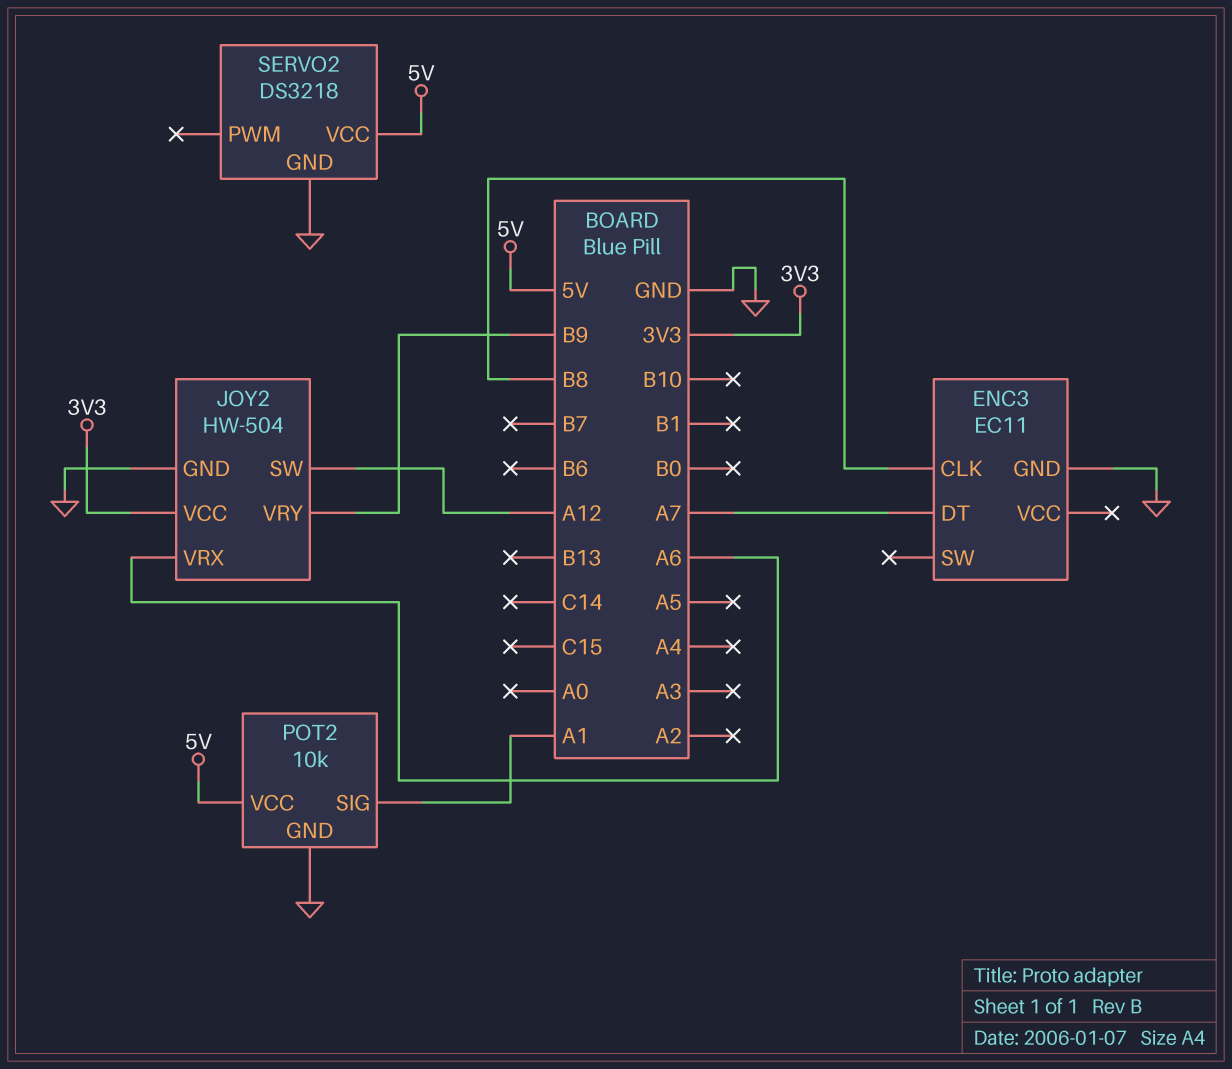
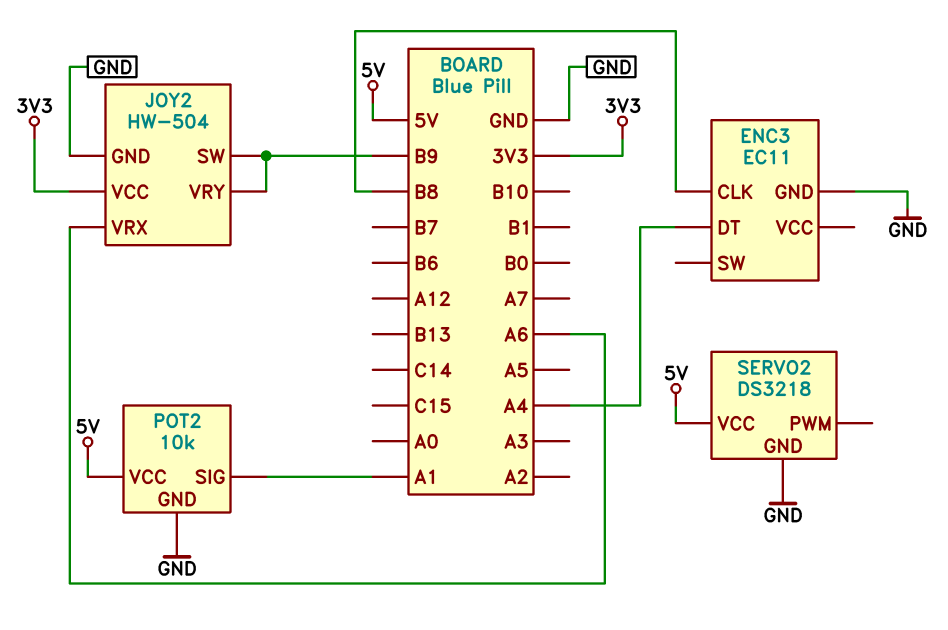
ENC3 pin DT: A7 -> A4
JOY2 pin SW: A12 -> B9

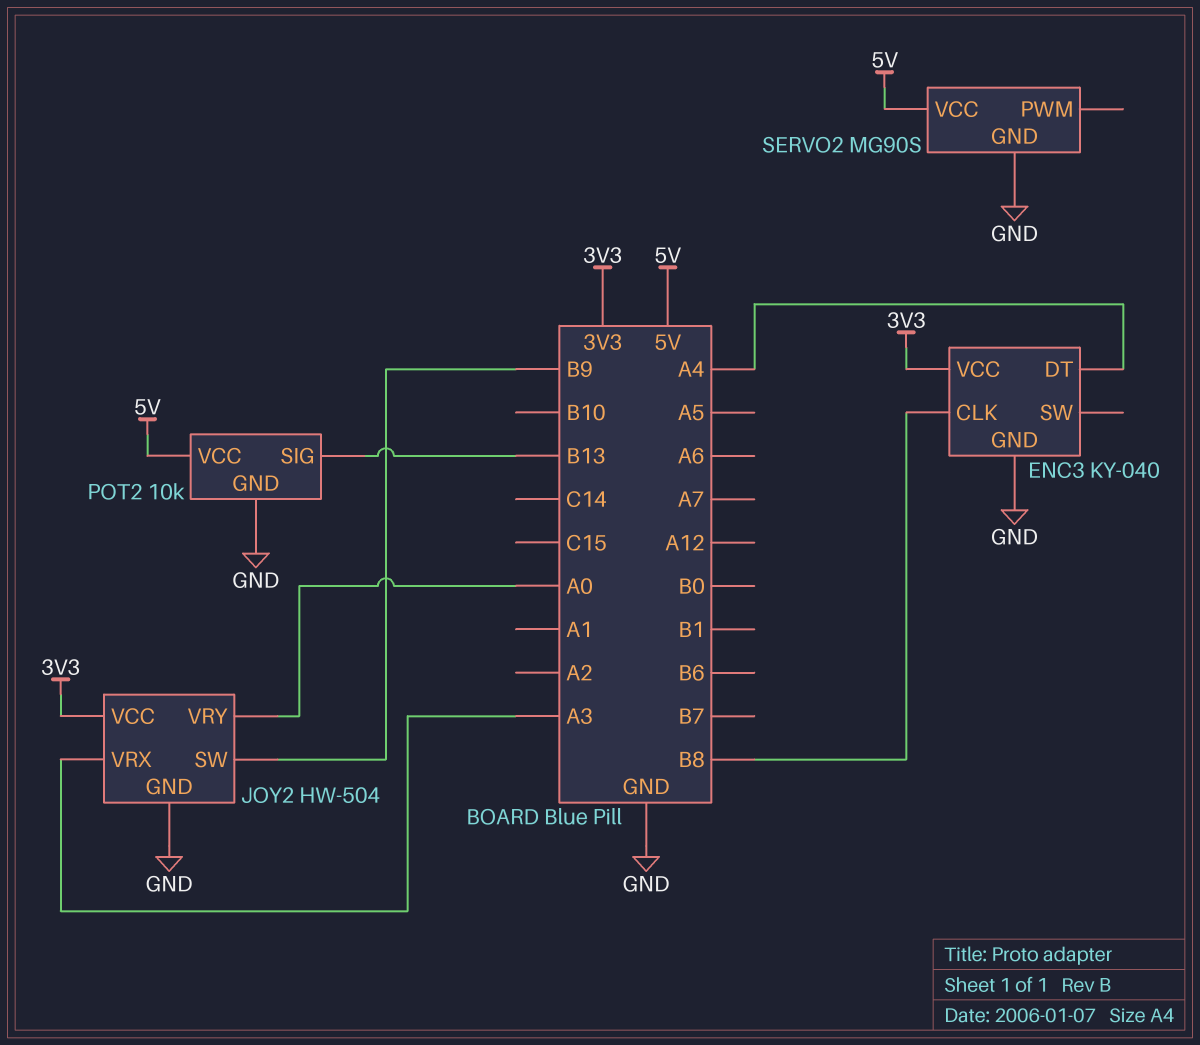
ENC3: EC11 -> KY-040
ENC3 pin VCC: none -> 3V3
JOY2 pin VRX: A6 -> A3
JOY2 pin VRY: B9 -> A0
POT2 pin SIG: A1 -> B13
SERVO2: DS3218 -> MG90S

